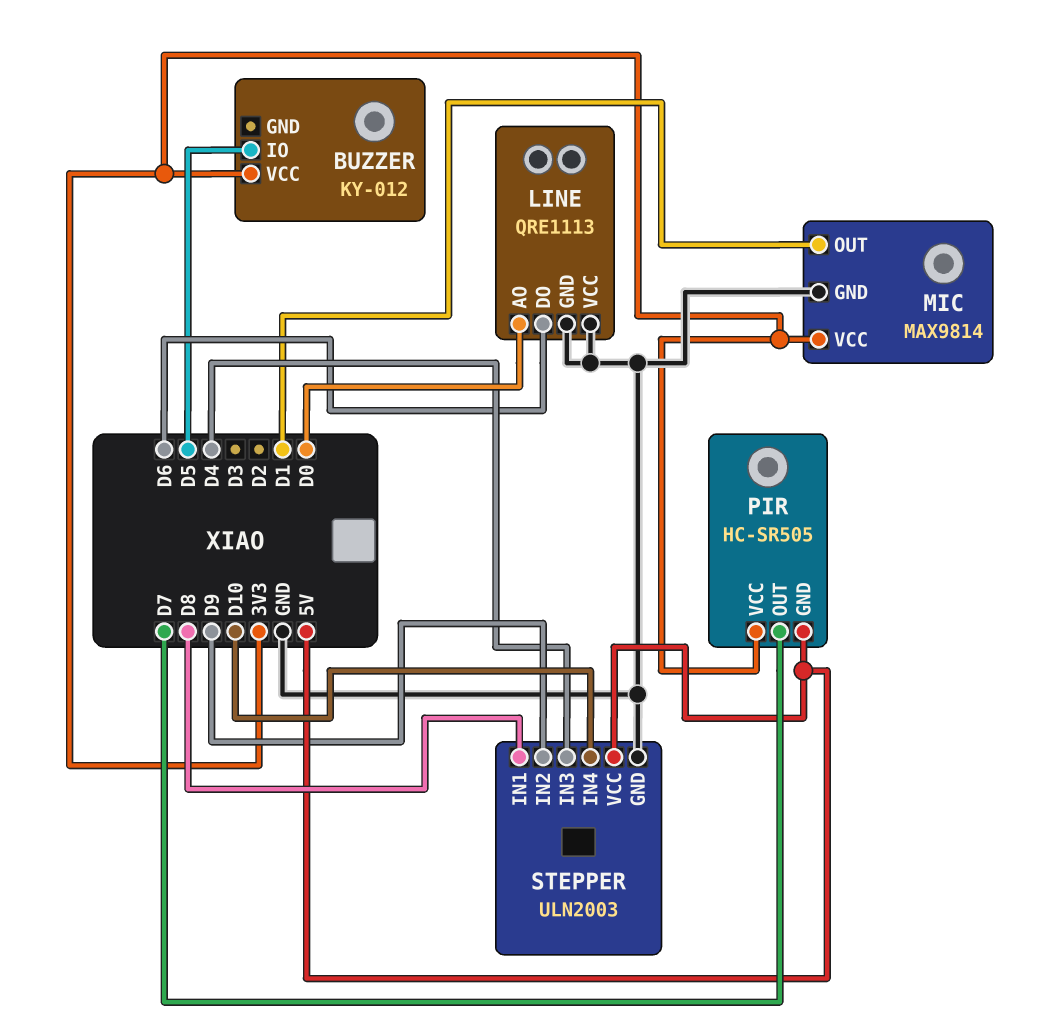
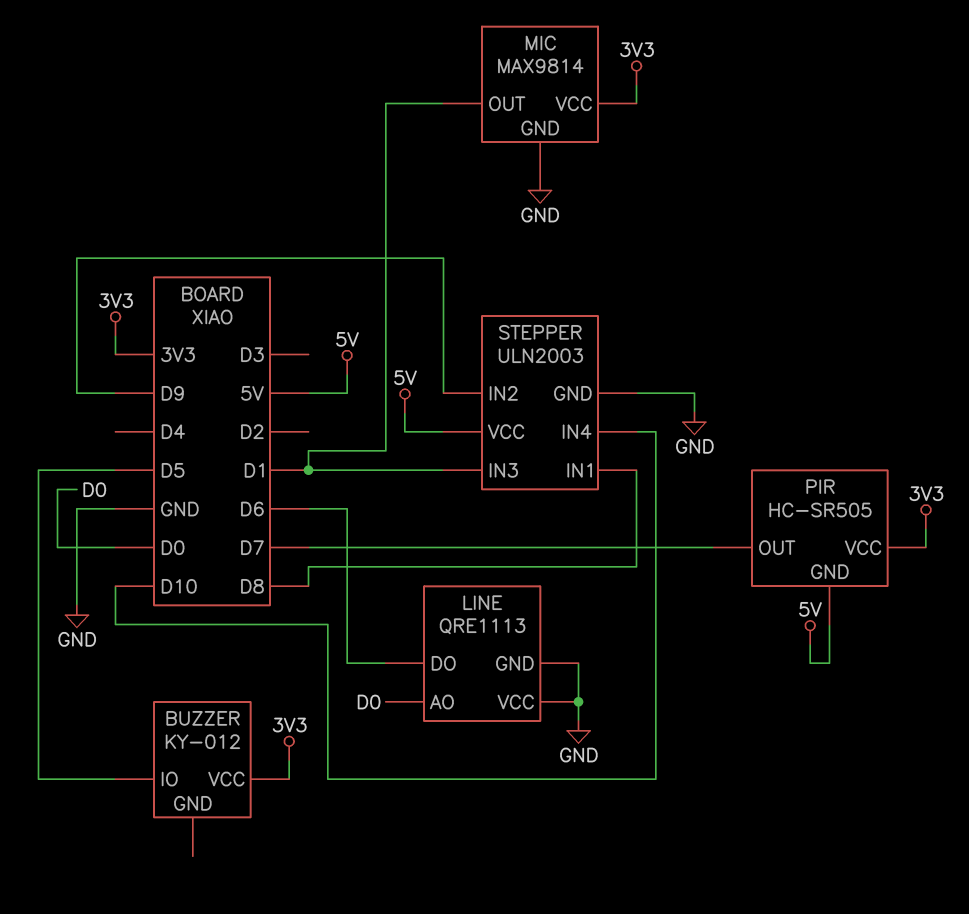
STEPPER pin IN3: D4 -> D1

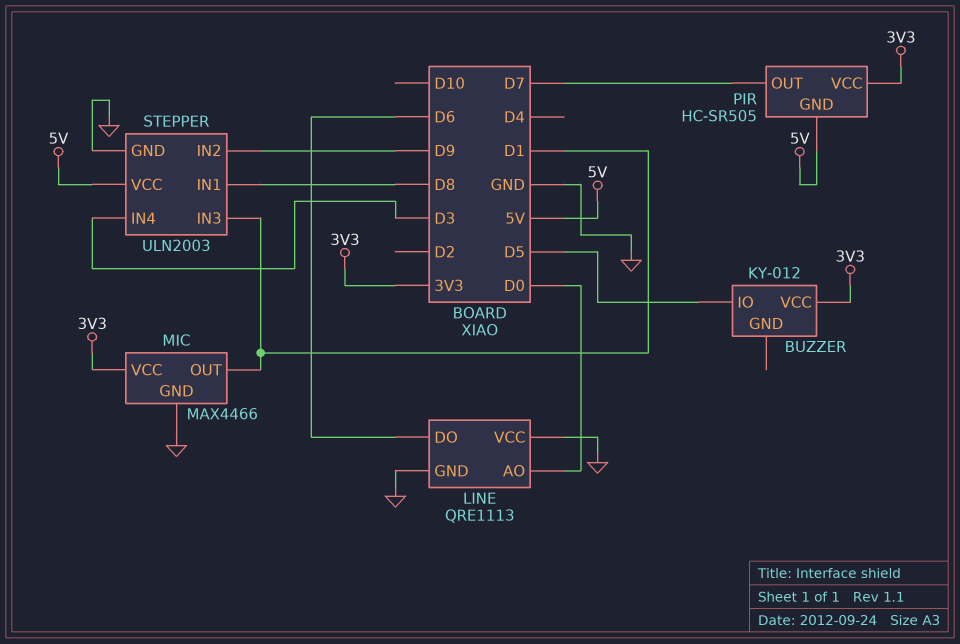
MIC: MAX9814 -> MAX4466
STEPPER pin IN4: D10 -> D3

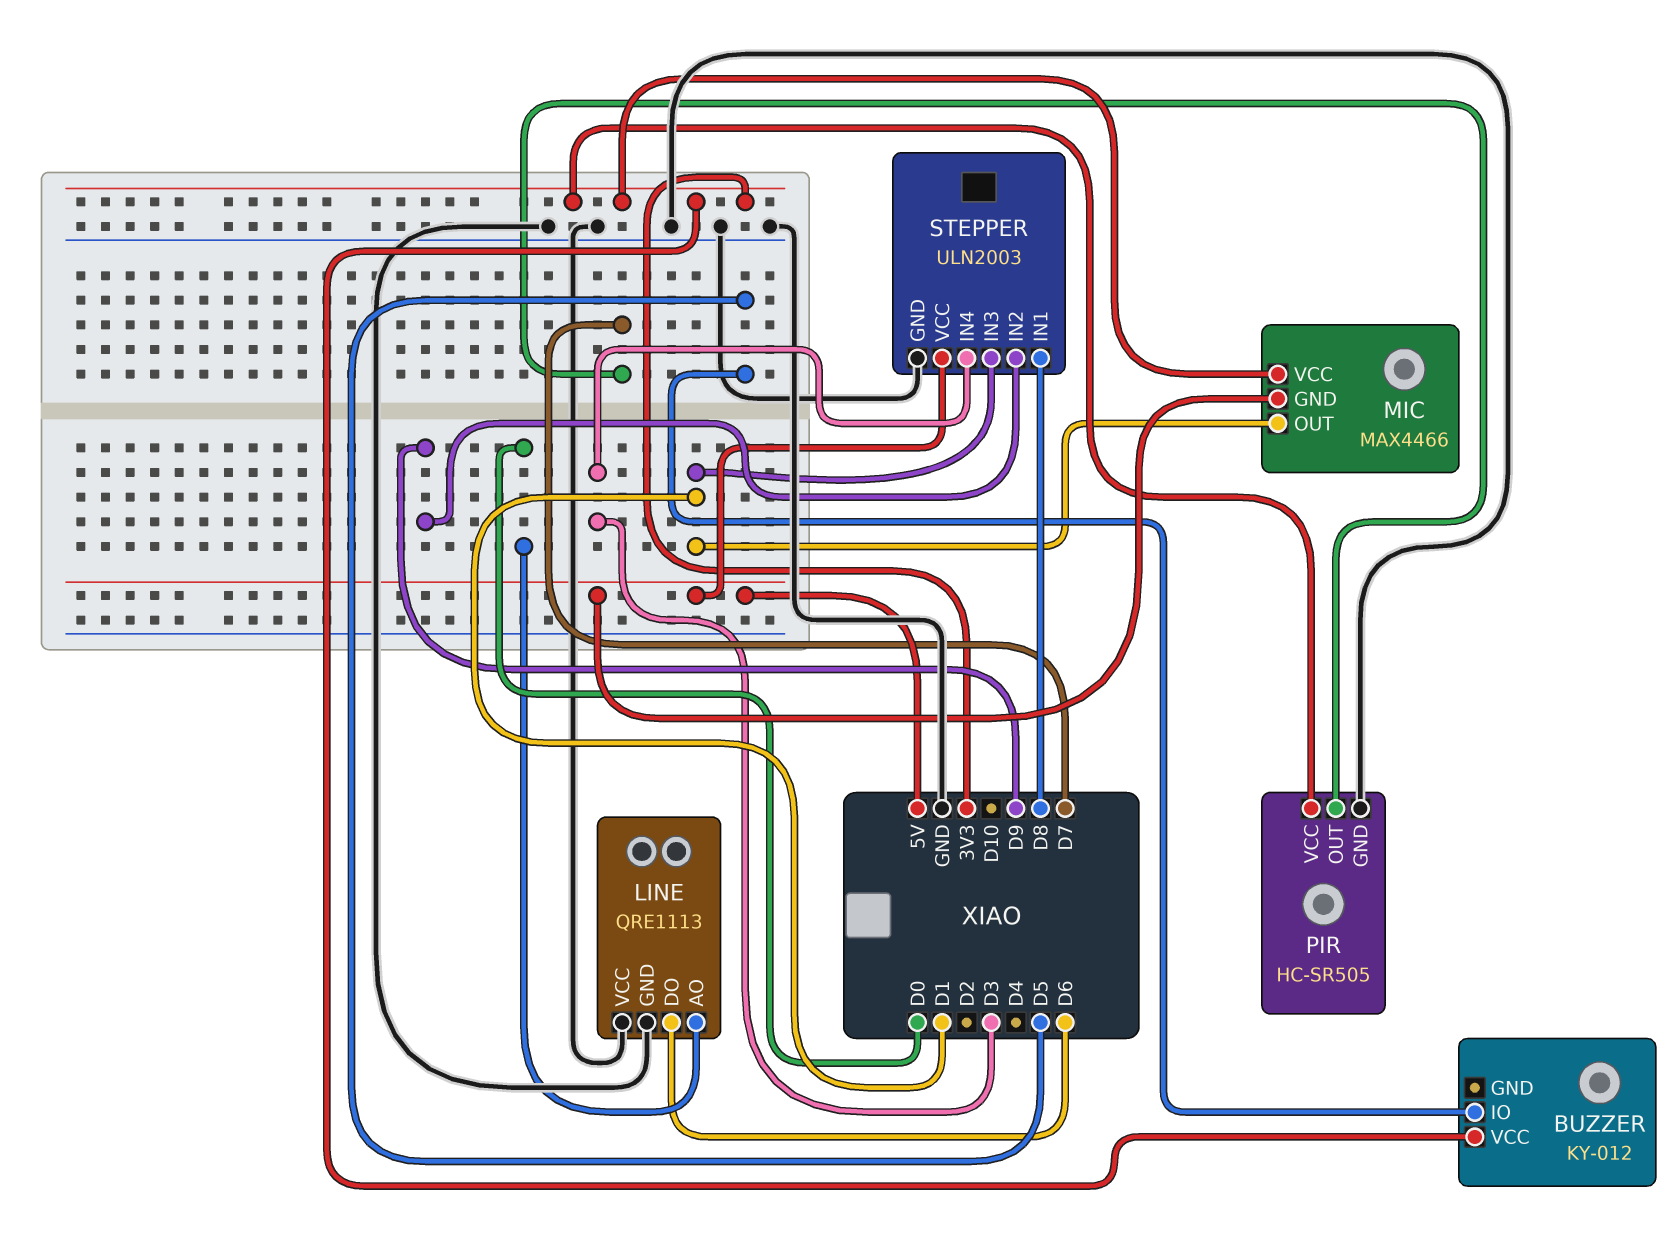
MIC pin GND: GND -> 5V
PIR pin GND: 5V -> GND

